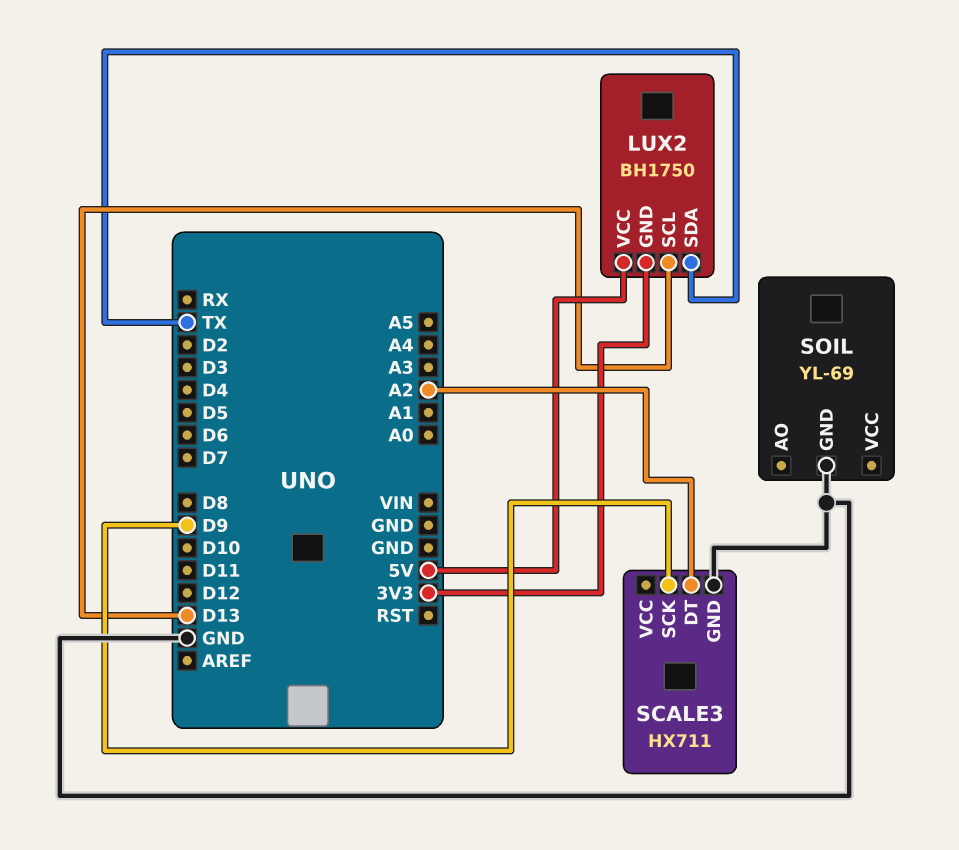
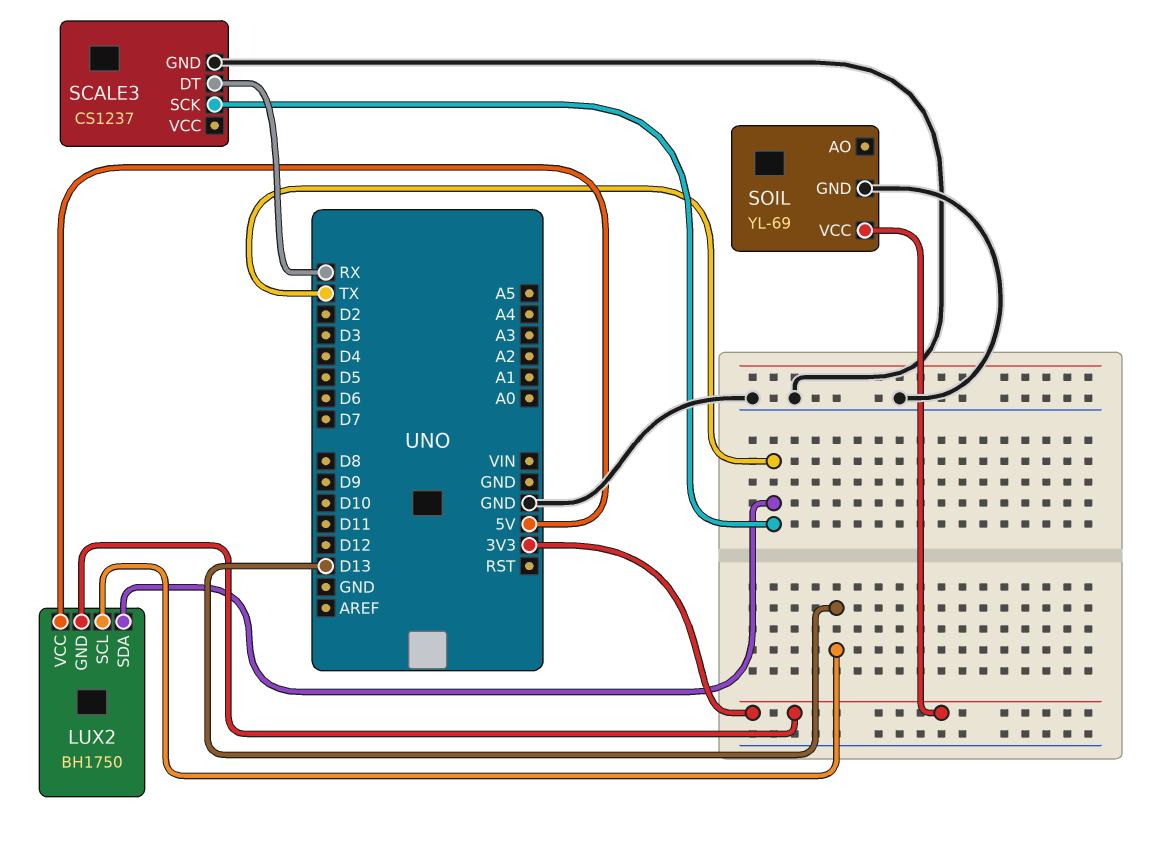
SCALE3: HX711 -> CS1237
SCALE3 pin DT: A2 -> RX
SCALE3 pin SCK: D9 -> TX
SOIL pin VCC: none -> 3V3

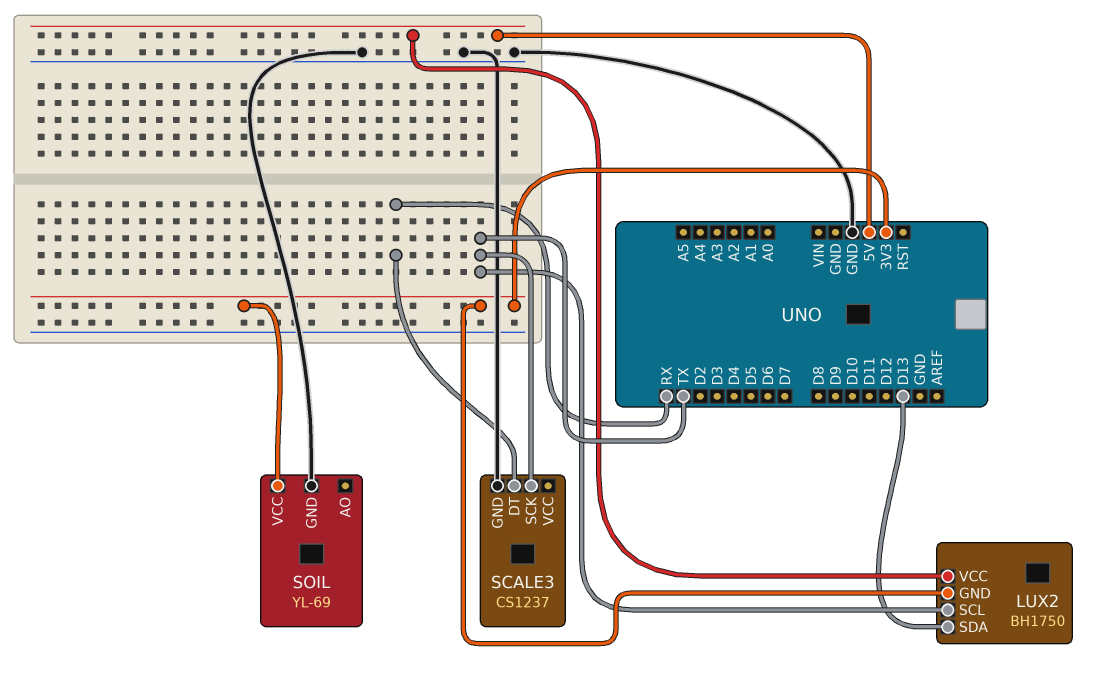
LUX2 pin SCL: D13 -> TX
LUX2 pin SDA: TX -> D13

